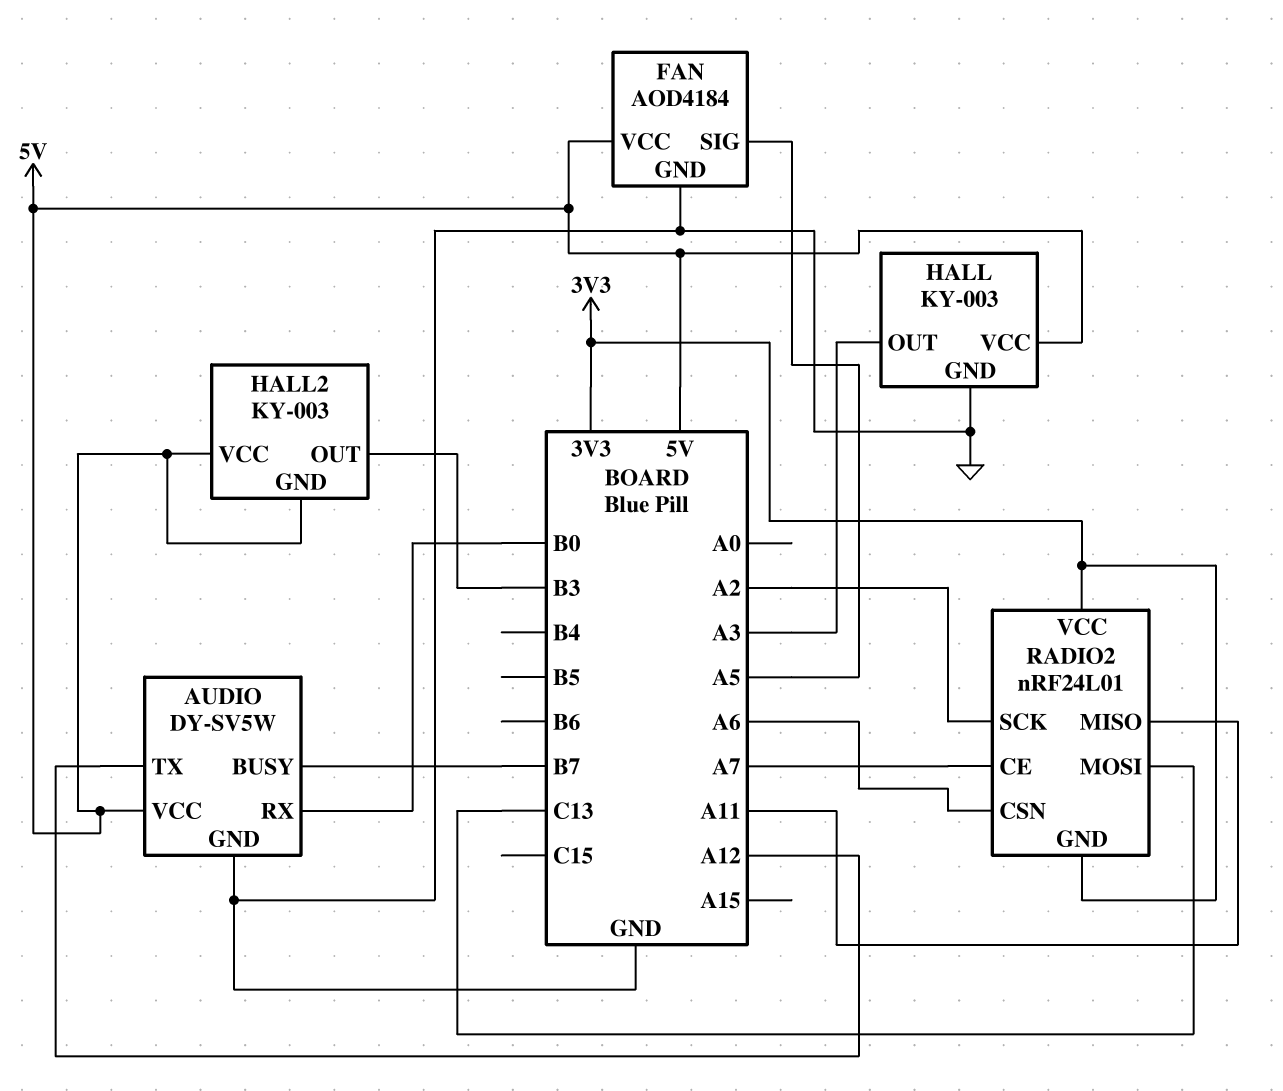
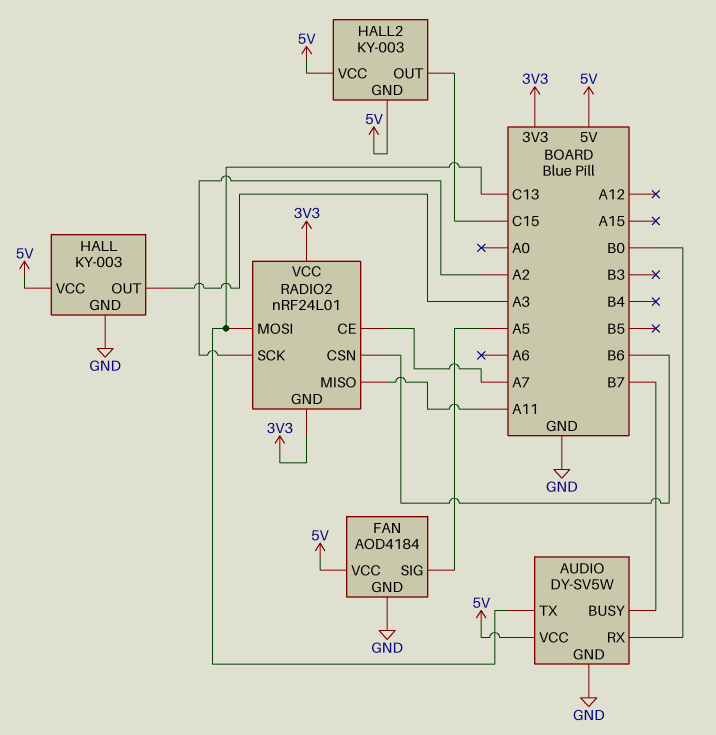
AUDIO pin TX: A12 -> C13
HALL2 pin OUT: B3 -> C15
RADIO2 pin CSN: A6 -> B6

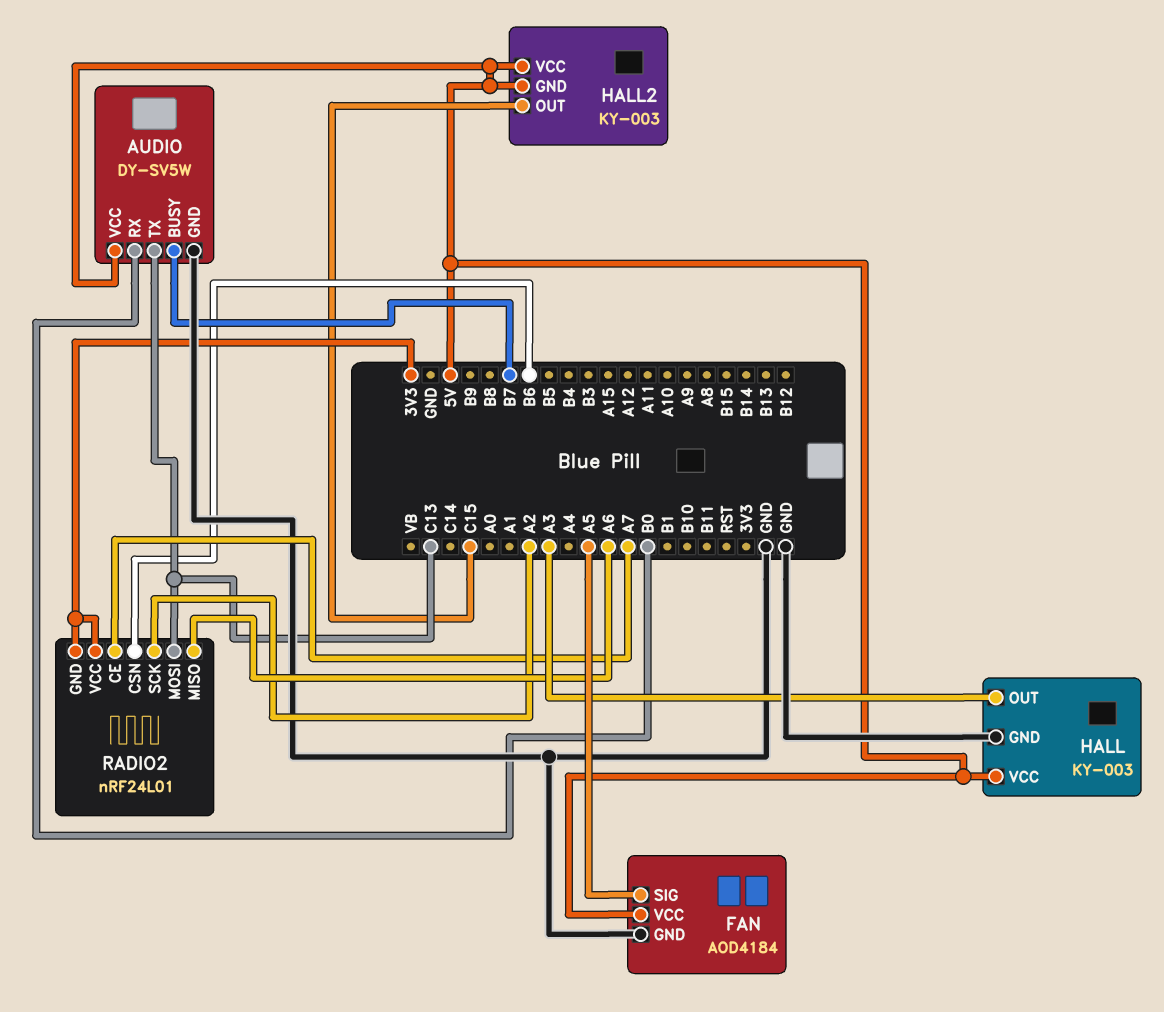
RADIO2 pin MISO: A11 -> A6

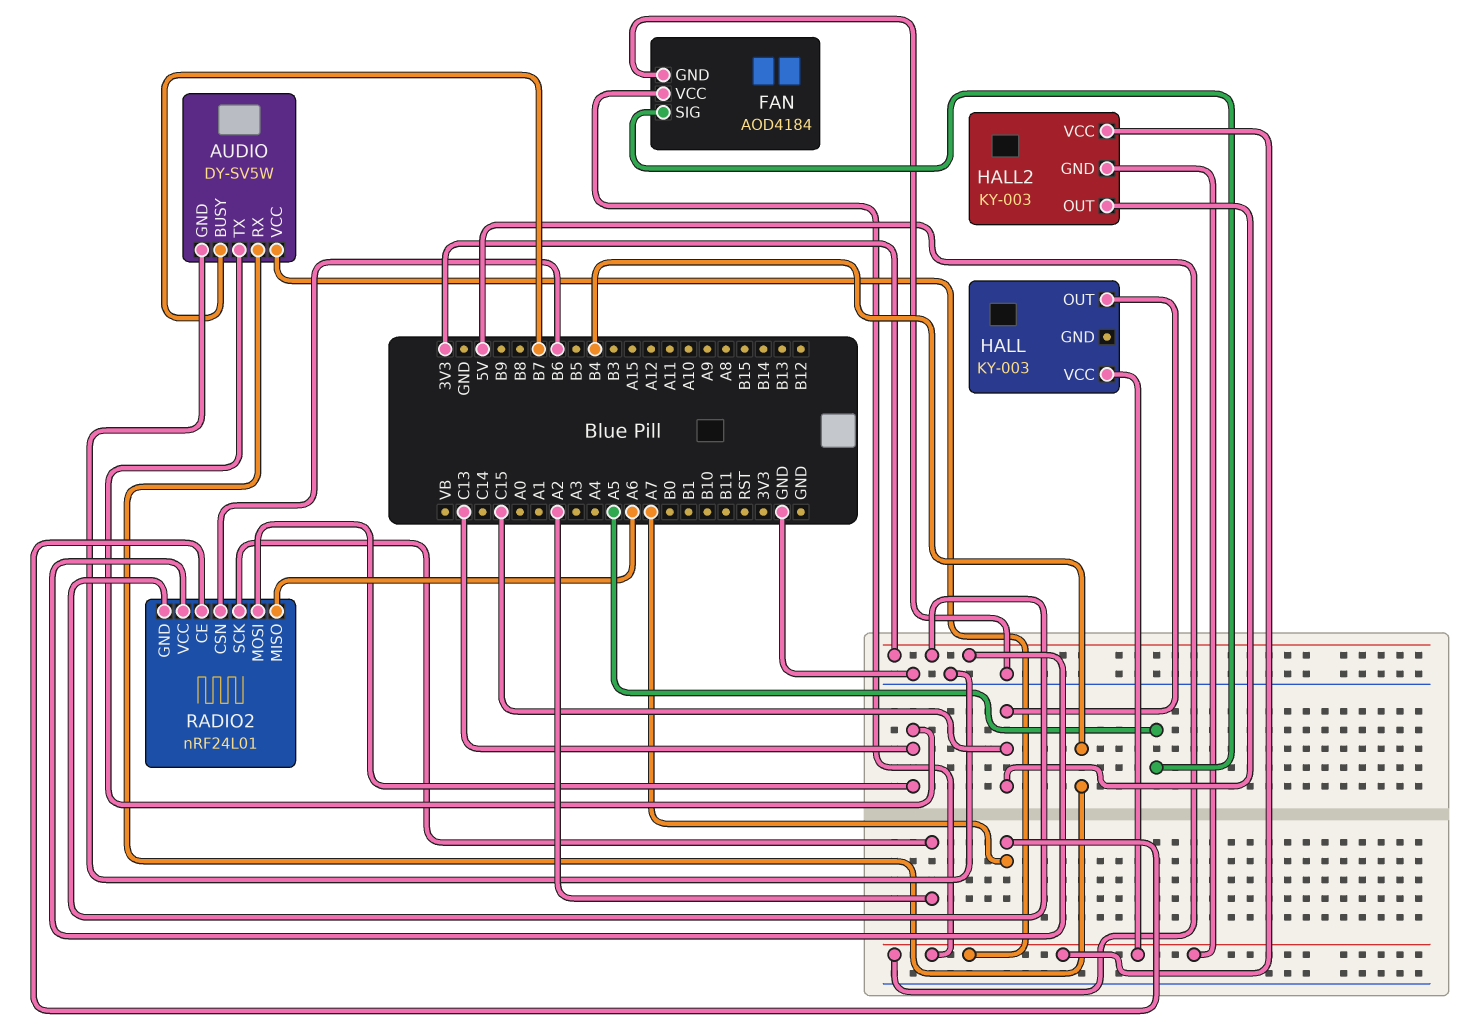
AUDIO pin RX: B0 -> B4
HALL pin GND: GND -> none
HALL pin OUT: A3 -> C15

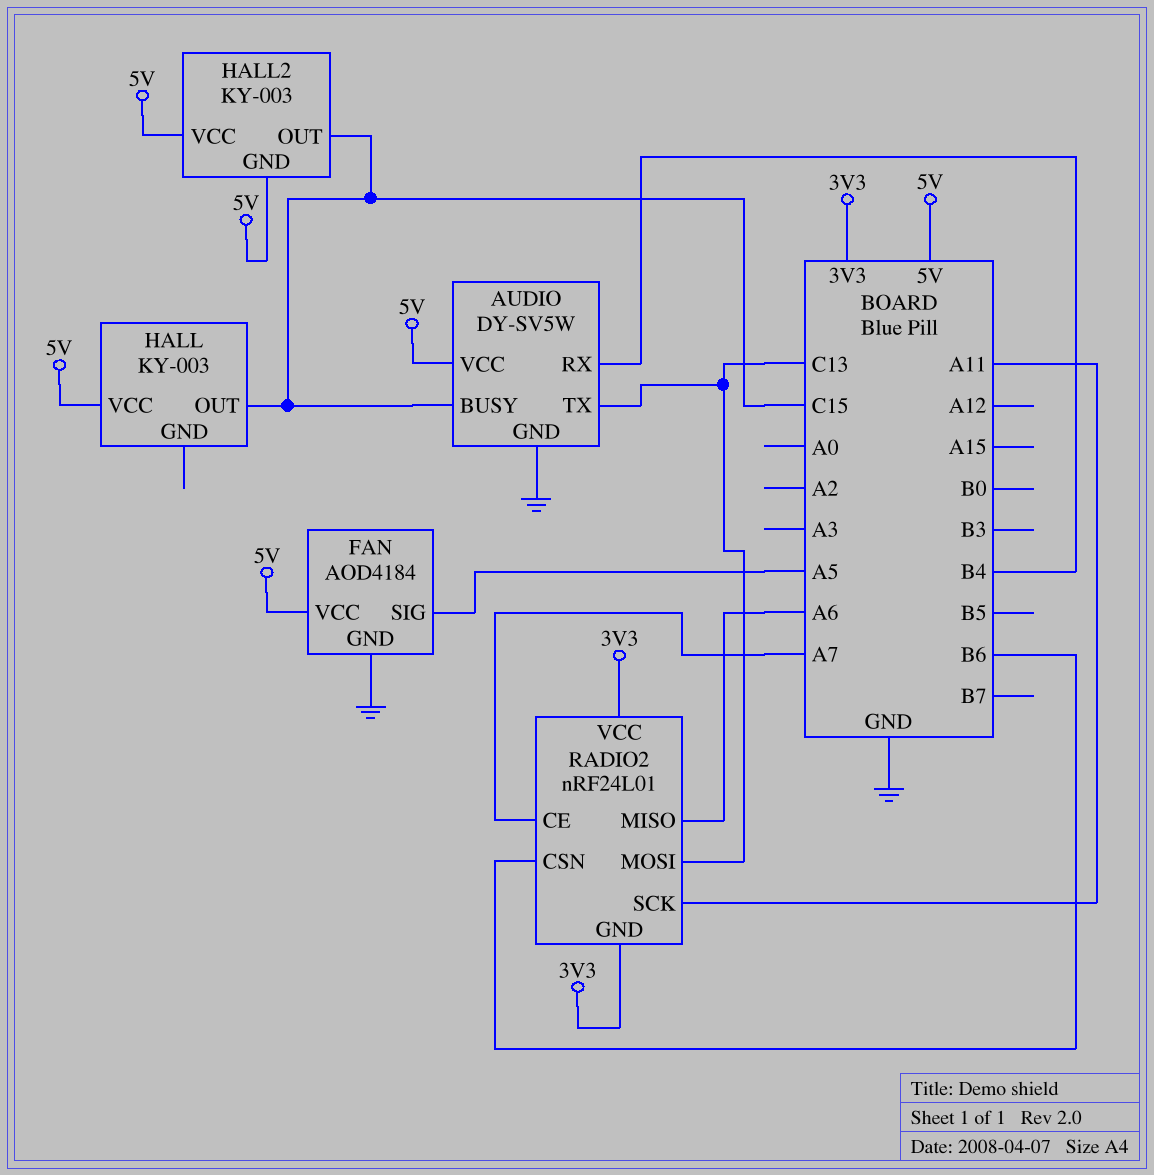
AUDIO pin BUSY: B7 -> C15
RADIO2 pin SCK: A2 -> A11

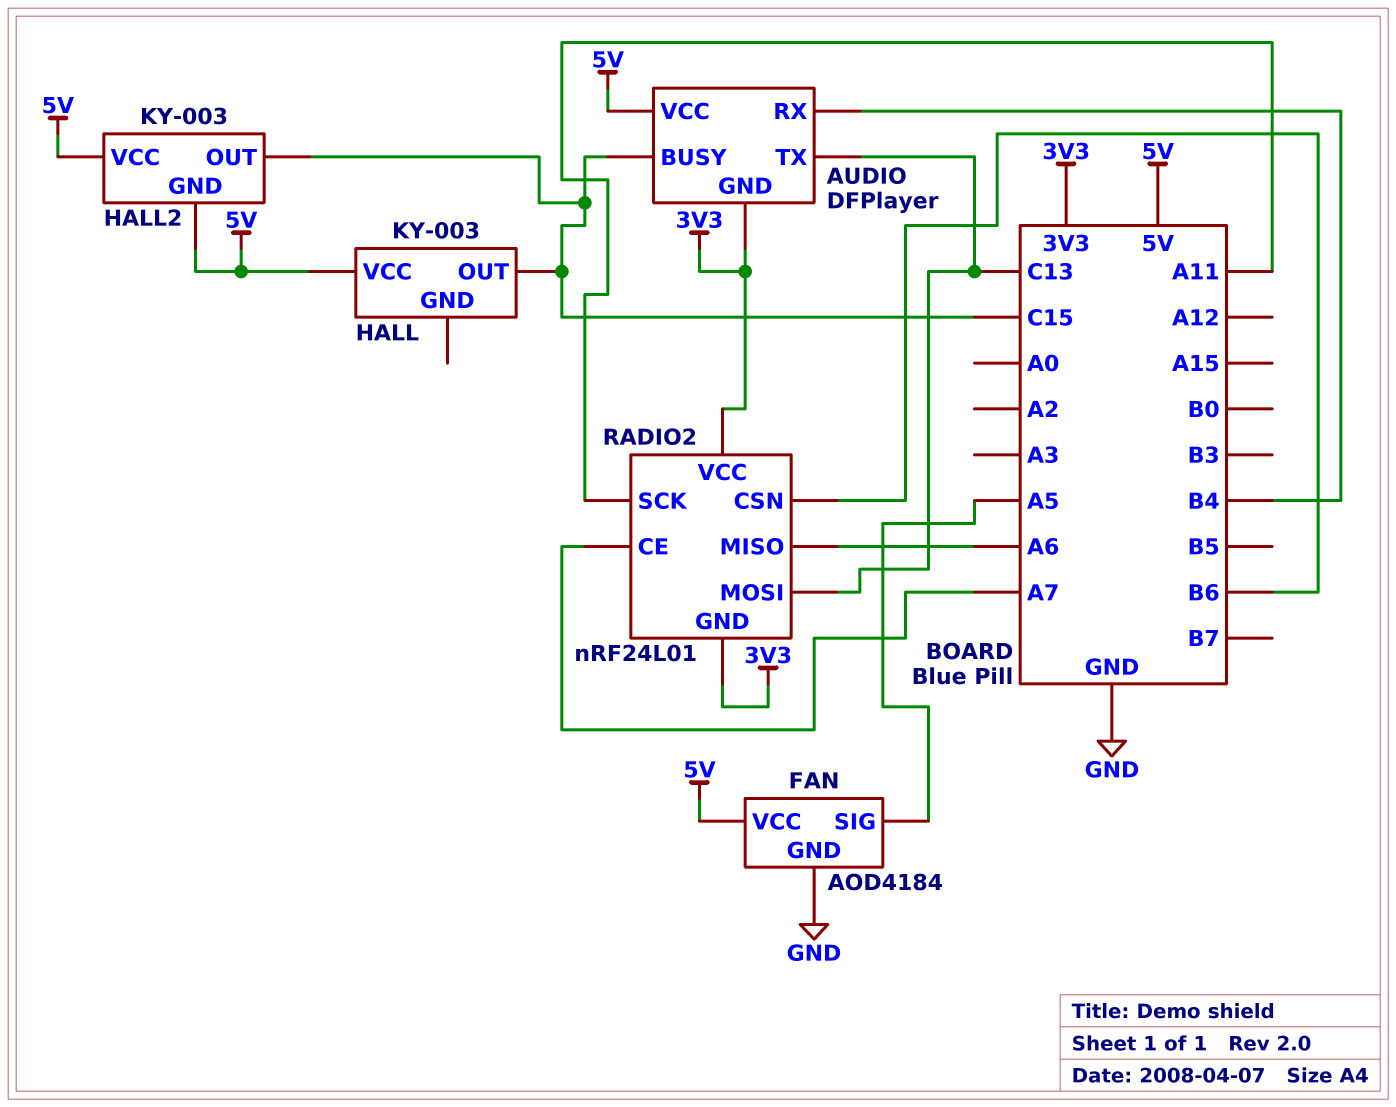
AUDIO: DY-SV5W -> DFPlayer
AUDIO pin GND: GND -> 3V3

